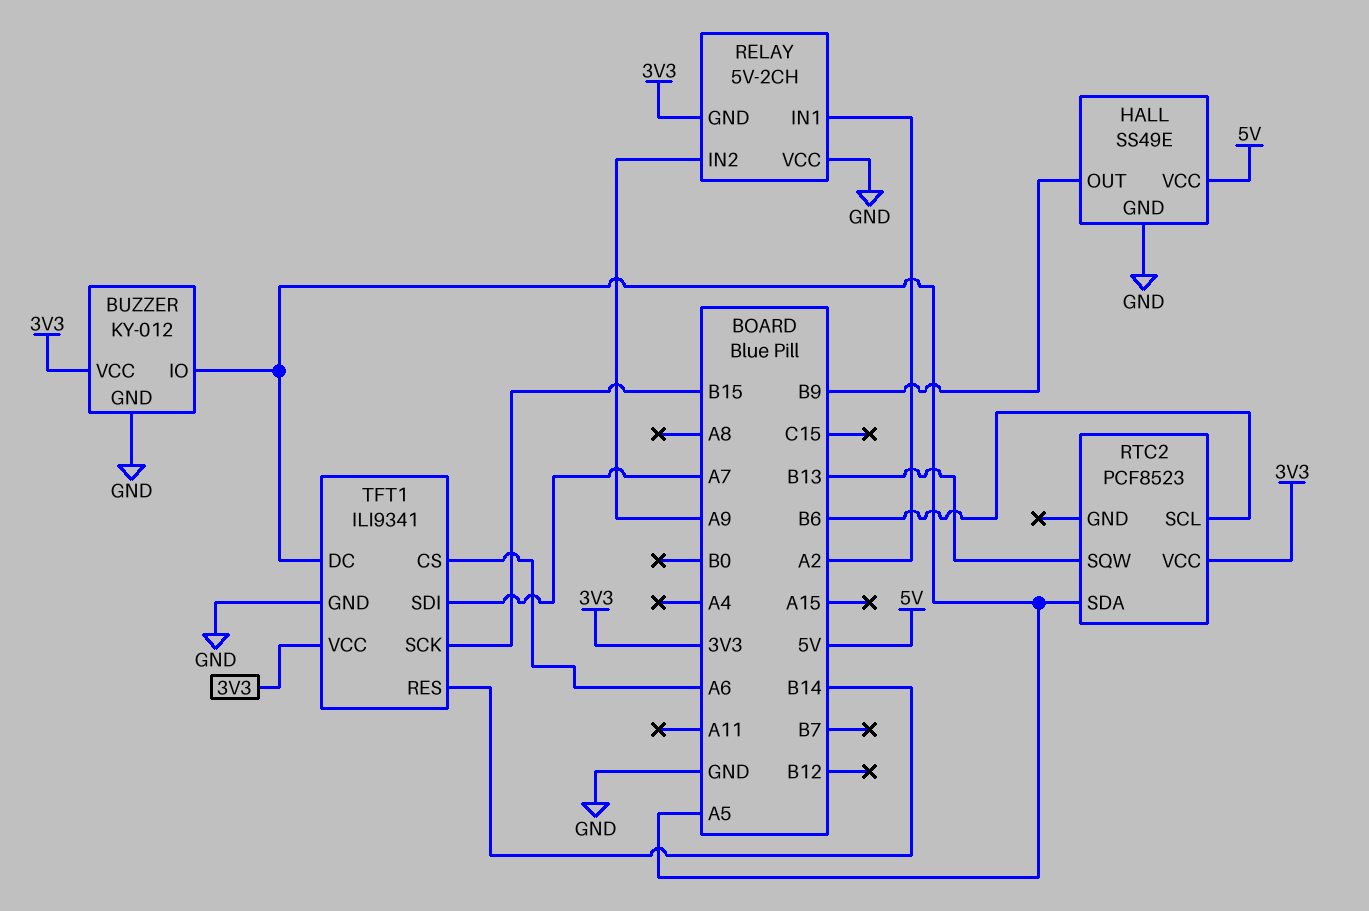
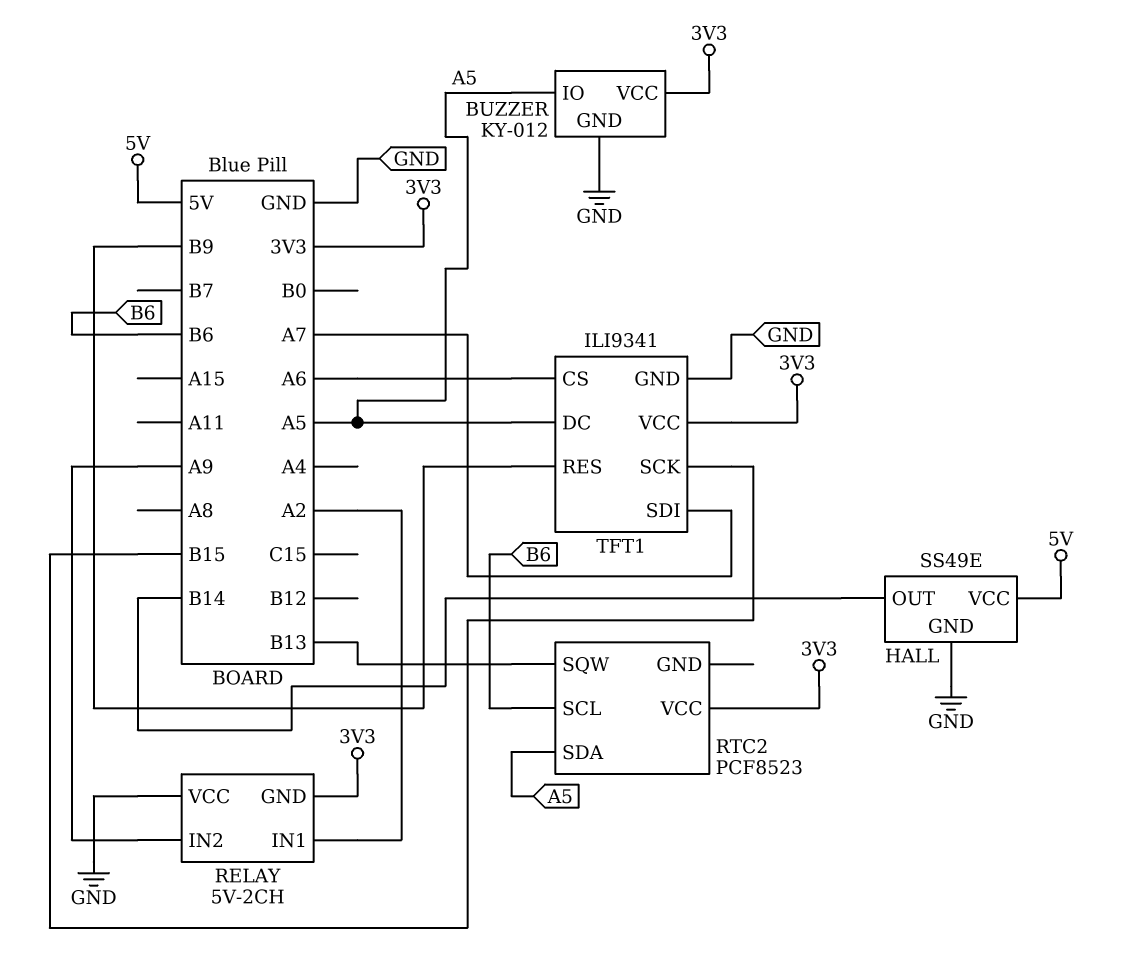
HALL pin OUT: B9 -> B14
TFT1 pin RES: B14 -> B9

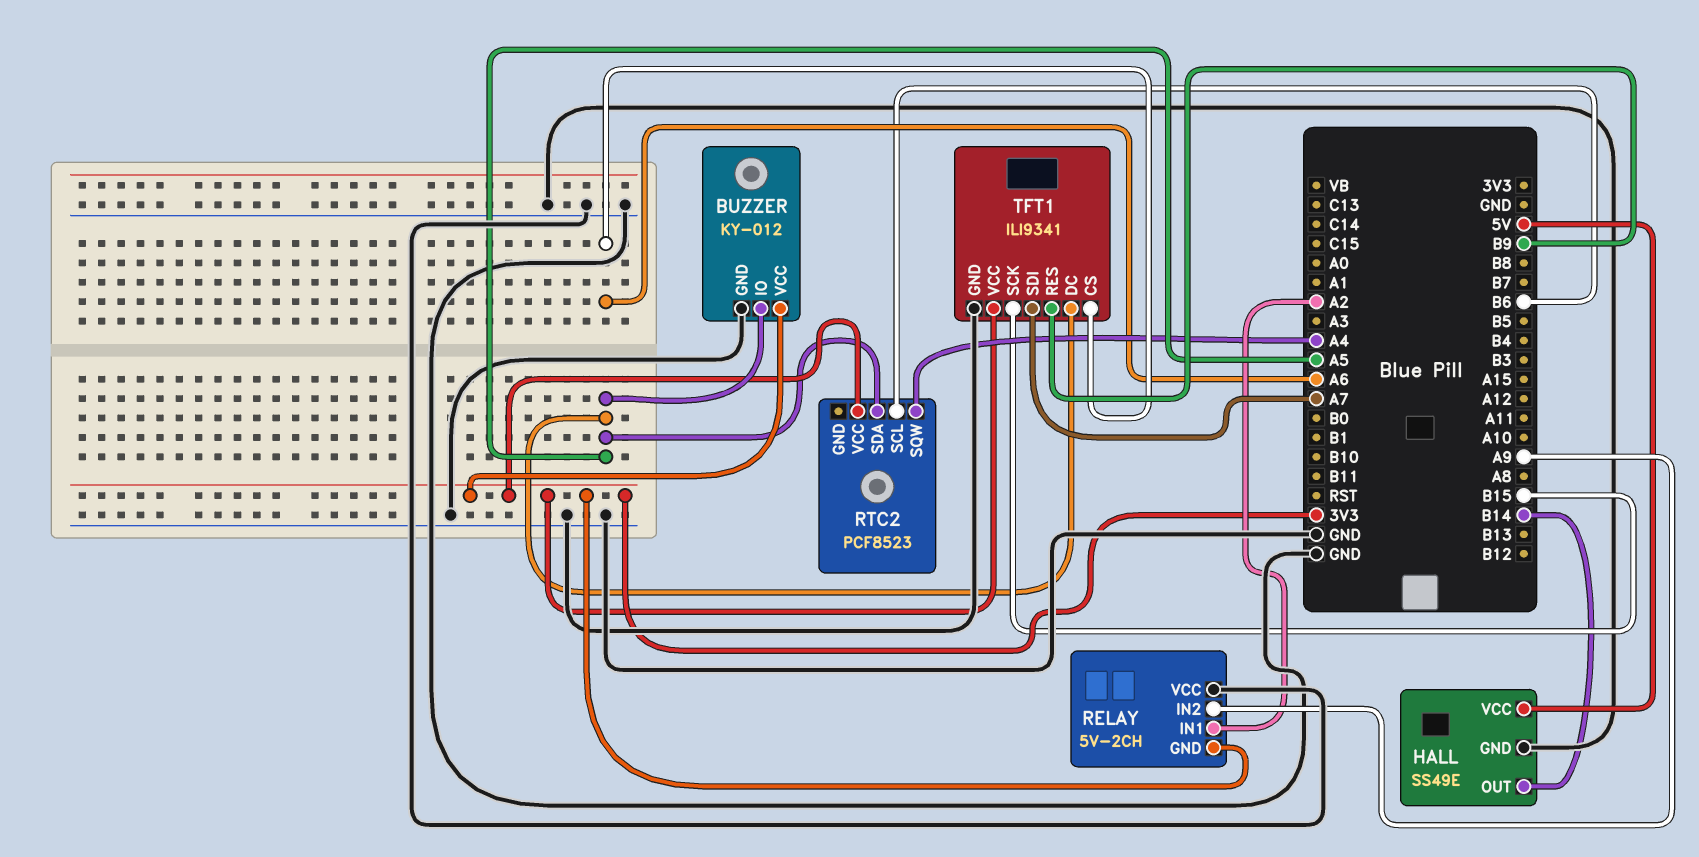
RTC2 pin SQW: B13 -> A4

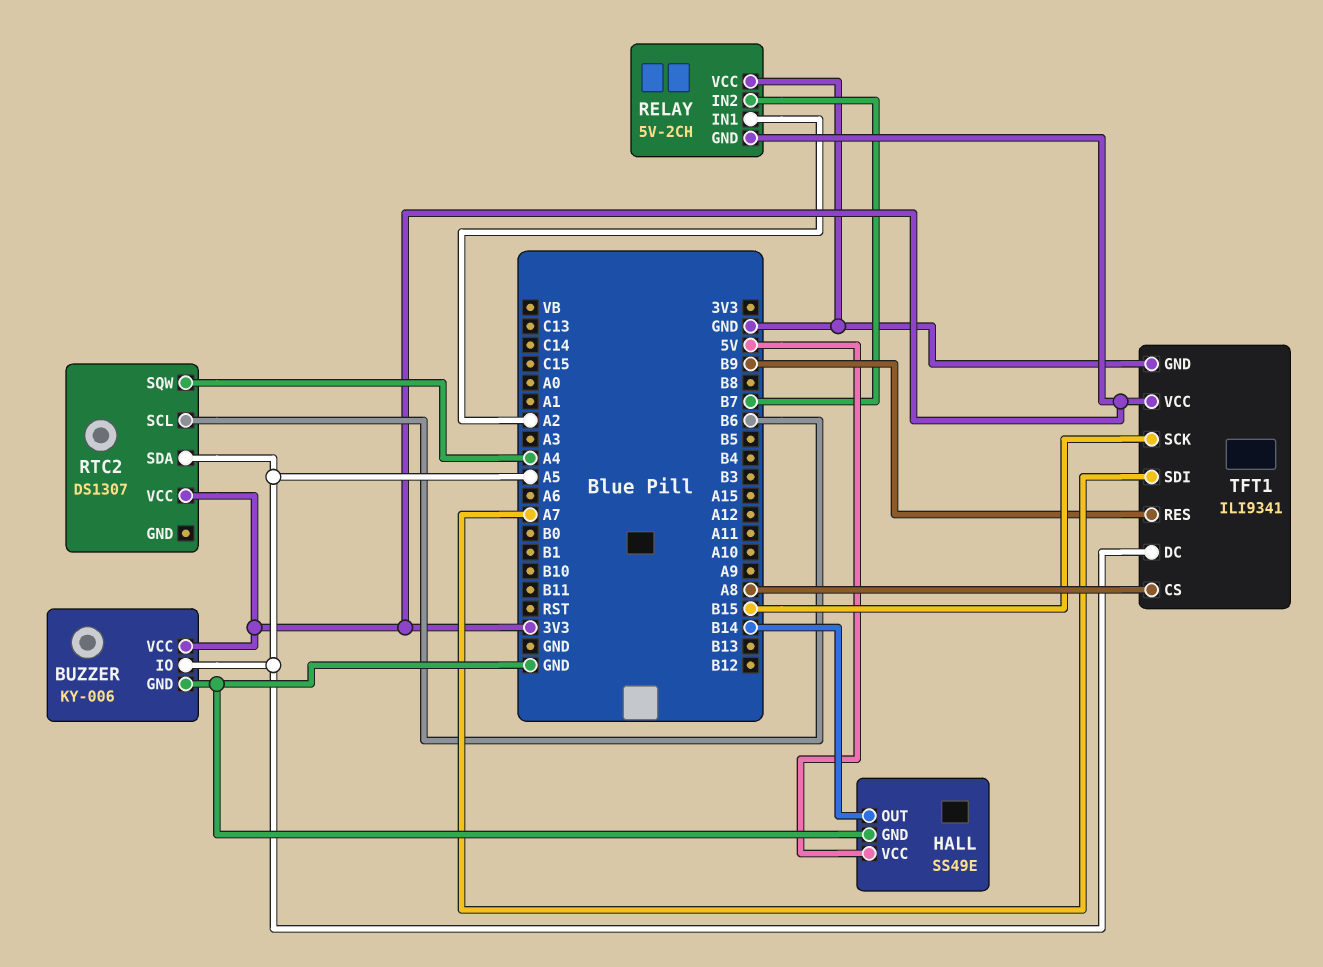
BUZZER: KY-012 -> KY-006
RELAY pin IN2: A9 -> B7
RTC2: PCF8523 -> DS1307
TFT1 pin CS: A6 -> A8

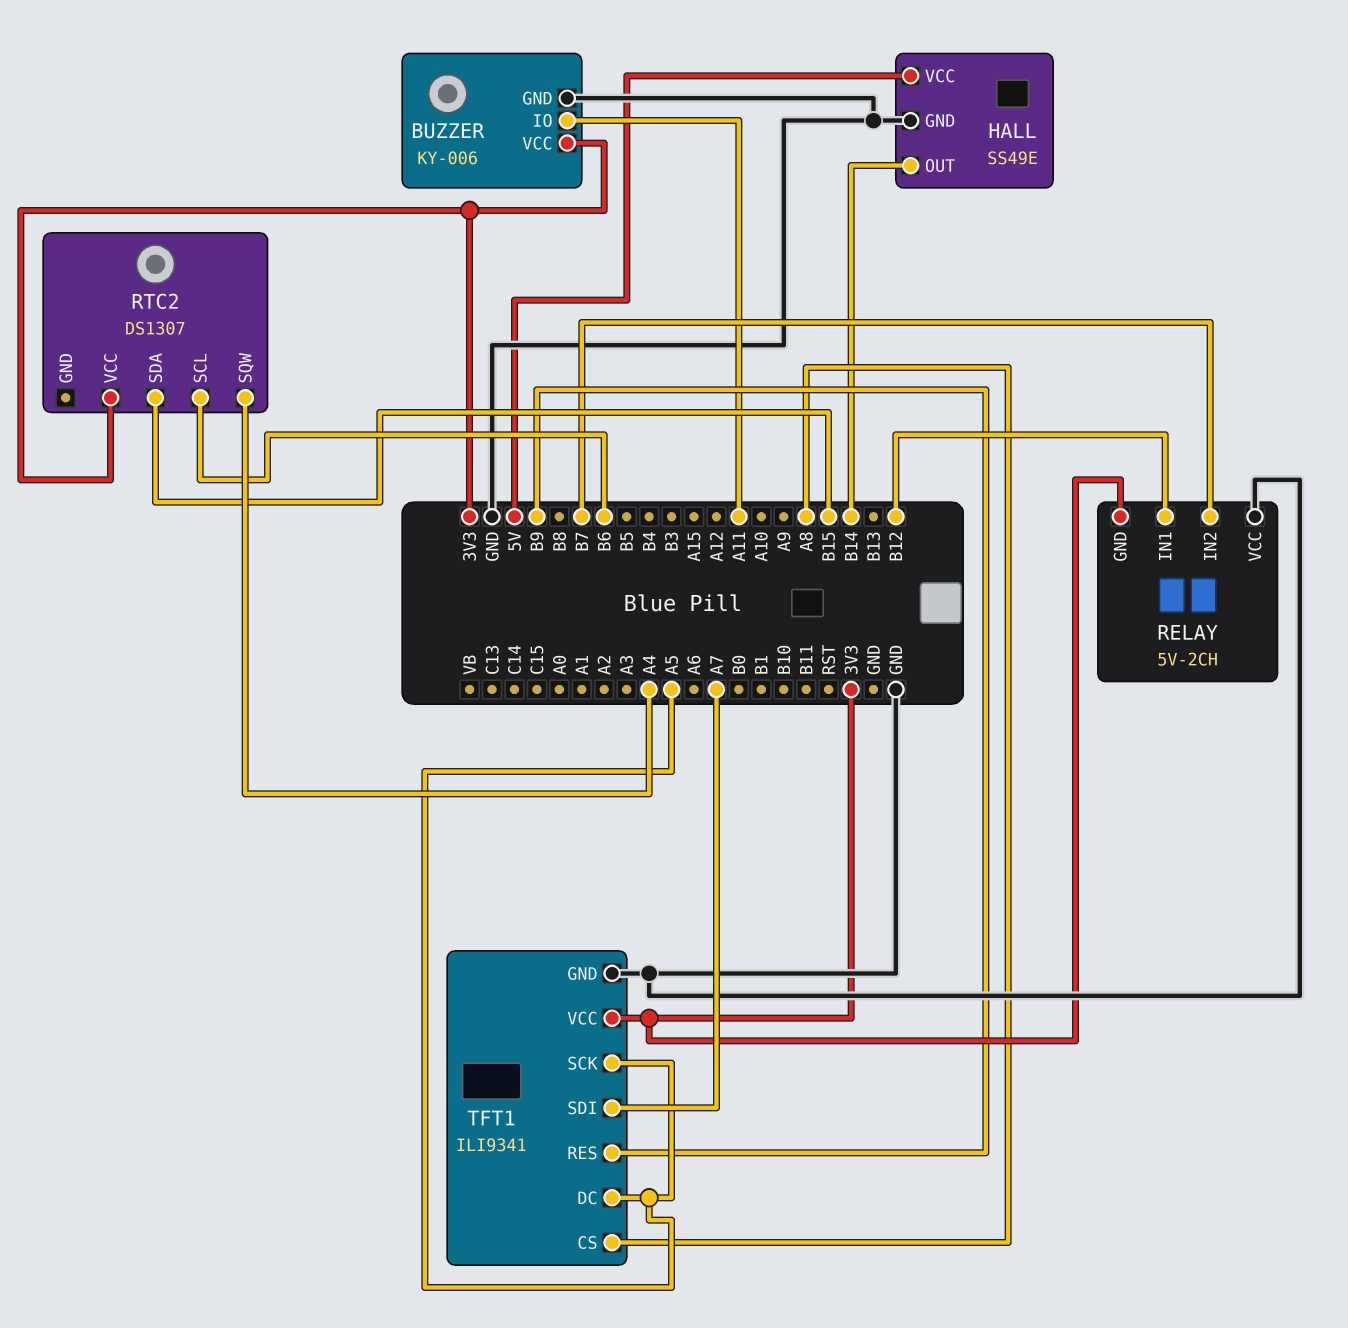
BUZZER pin IO: A5 -> A11
RELAY pin IN1: A2 -> B12
RTC2 pin SDA: A5 -> B15
TFT1 pin SCK: B15 -> A5

